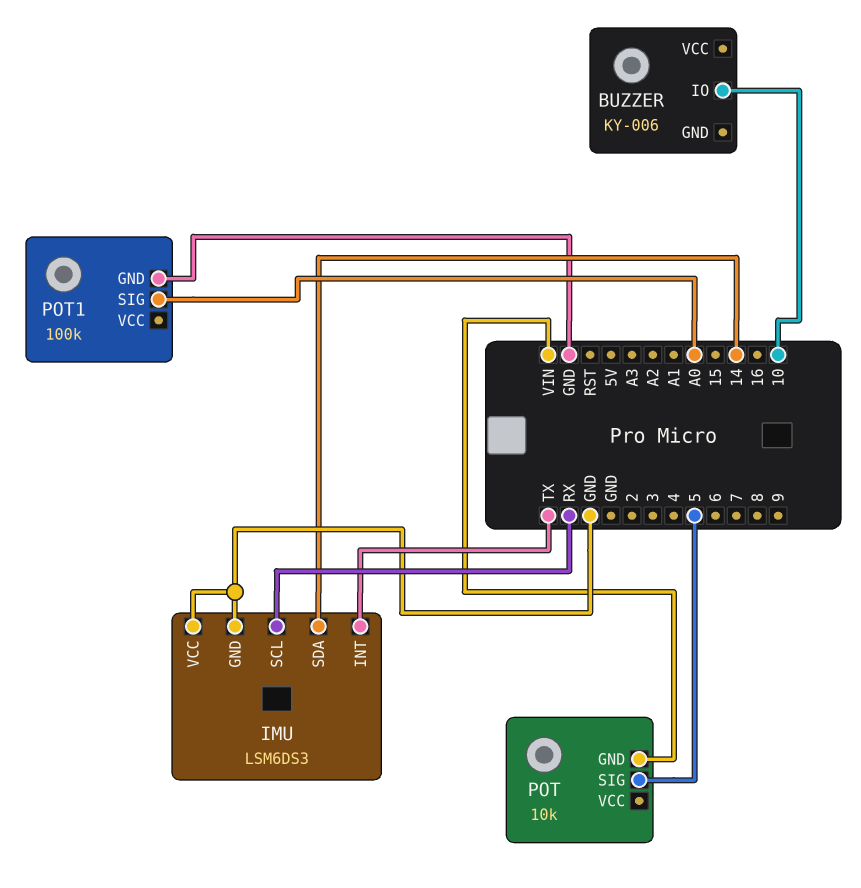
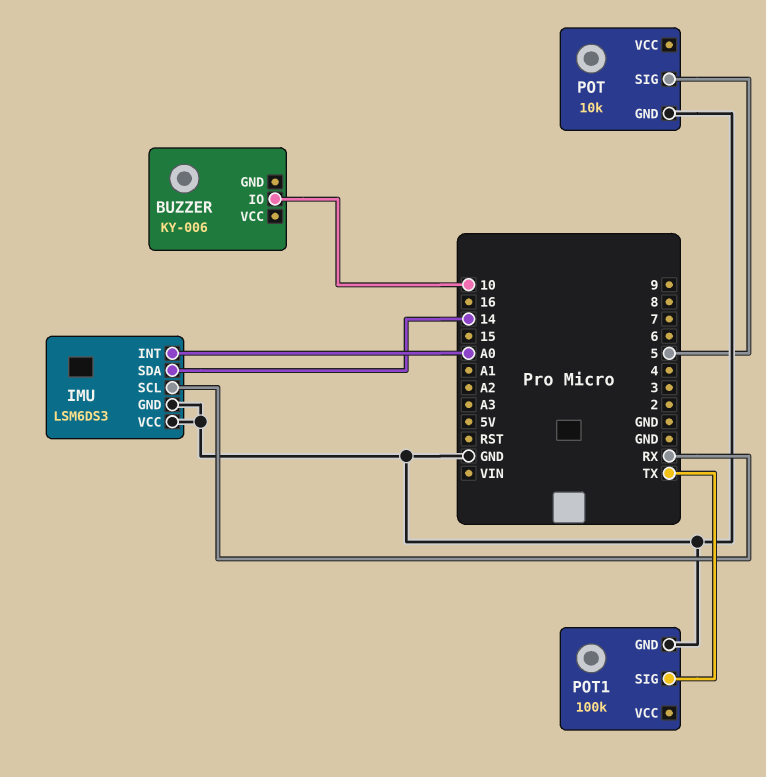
IMU pin INT: TX -> A0
POT pin GND: VIN -> GND
POT1 pin SIG: A0 -> TX

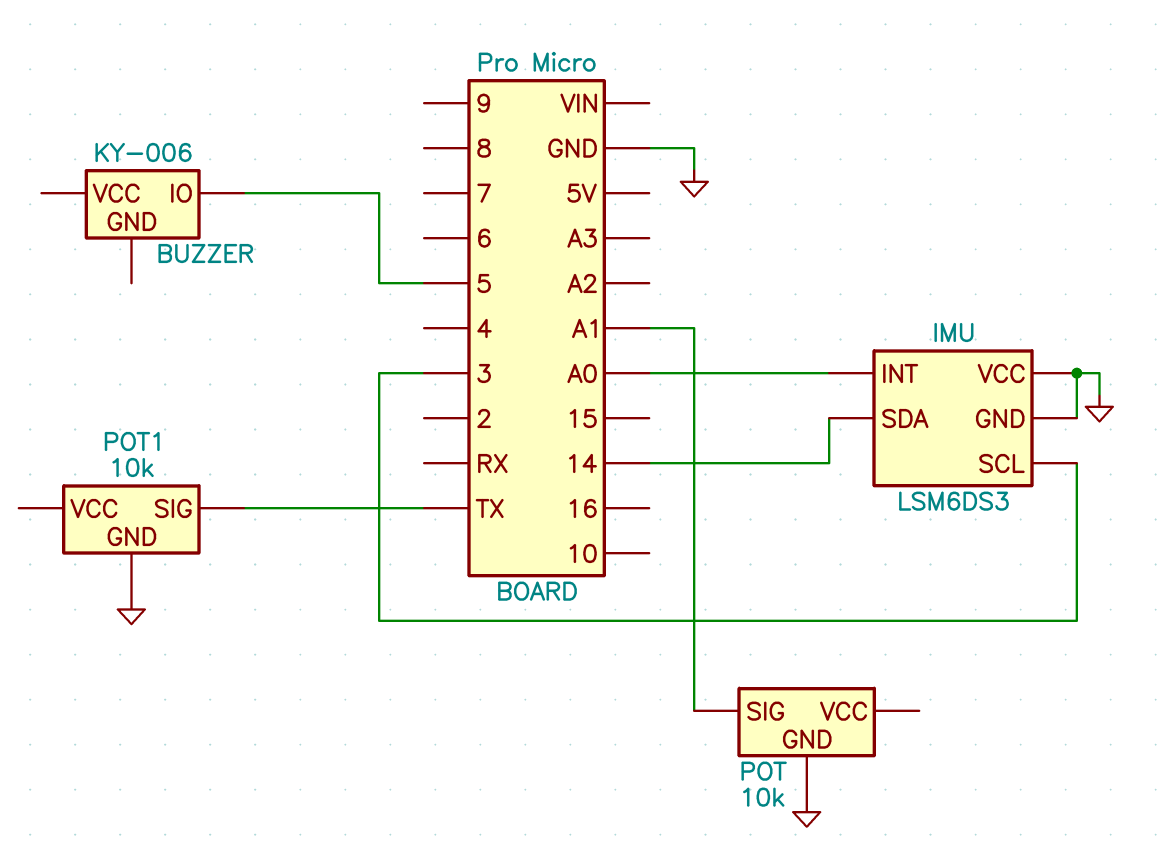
BUZZER pin IO: 10 -> 5
IMU pin SCL: RX -> 3
POT pin SIG: 5 -> A1
POT1: 100k -> 10k

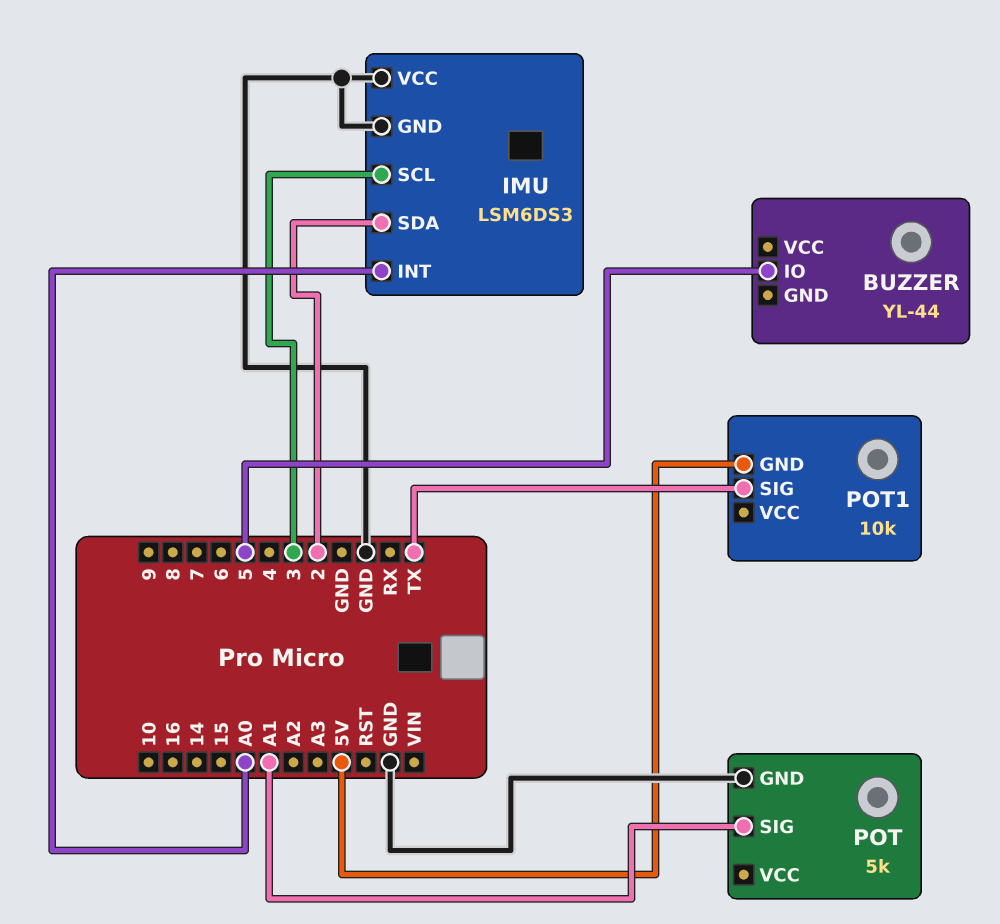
BUZZER: KY-006 -> YL-44
IMU pin SDA: 14 -> 2
POT: 10k -> 5k
POT1 pin GND: GND -> 5V

